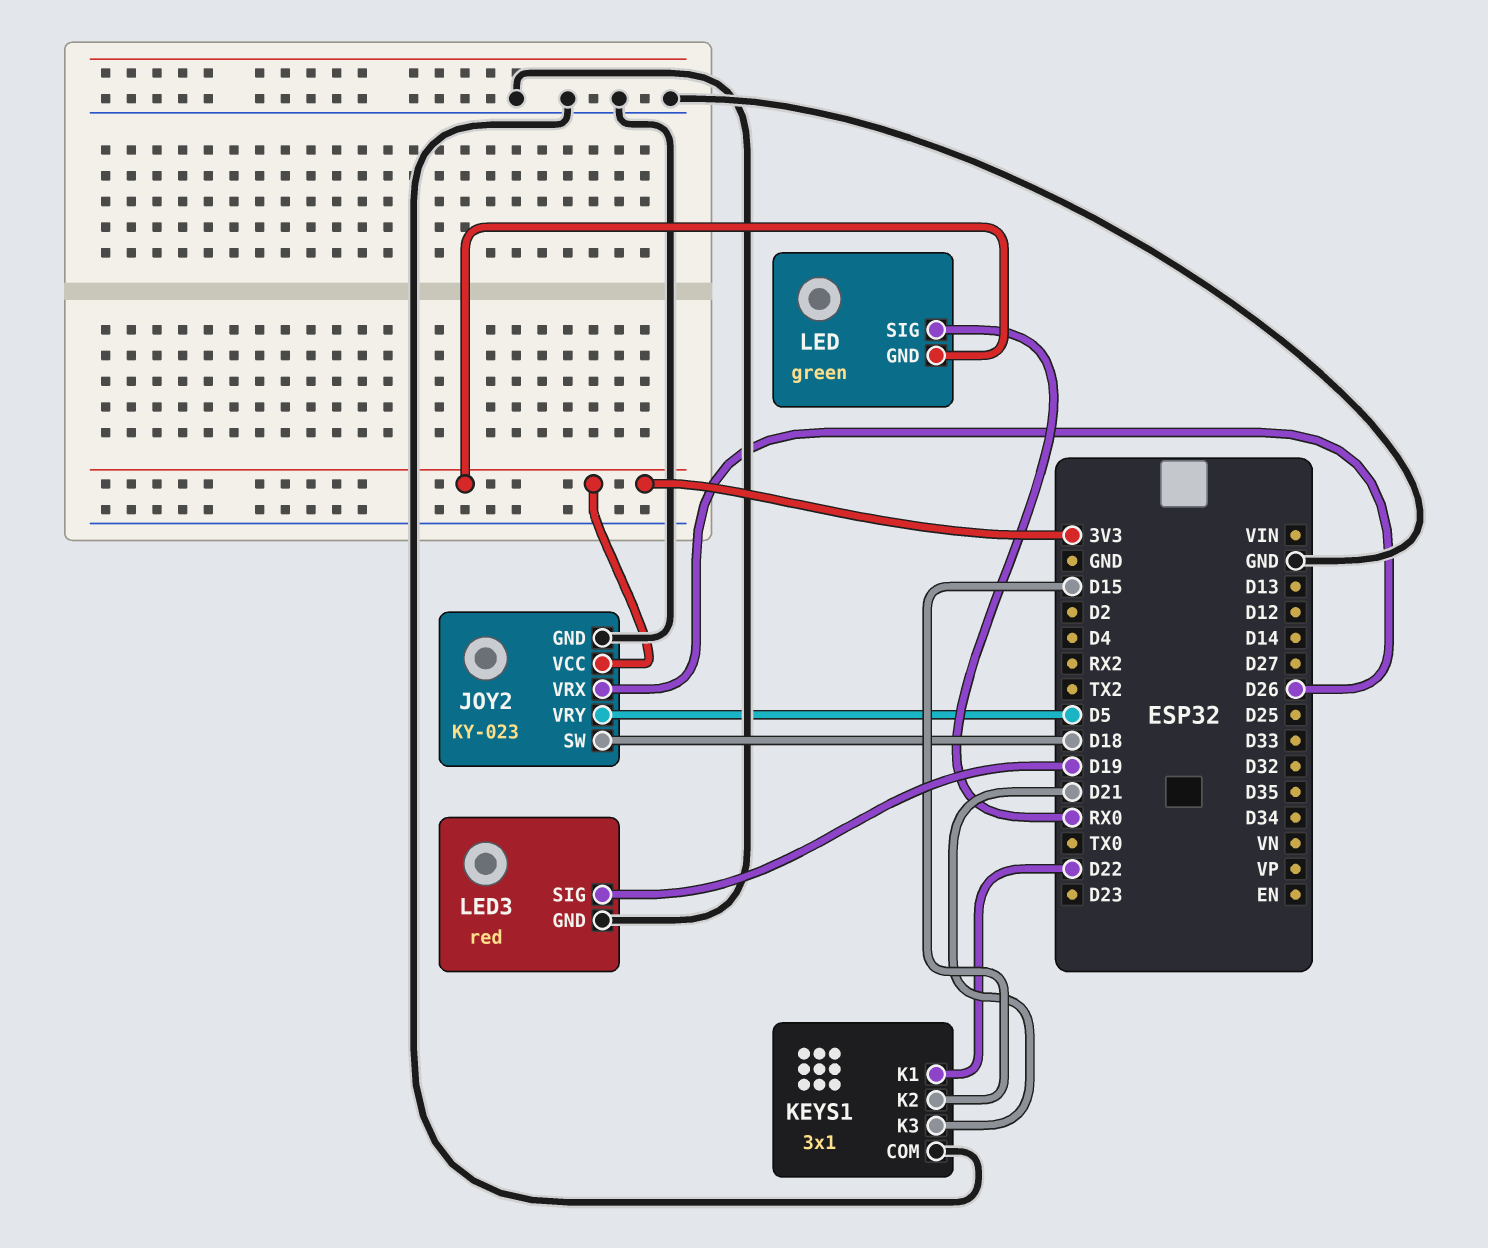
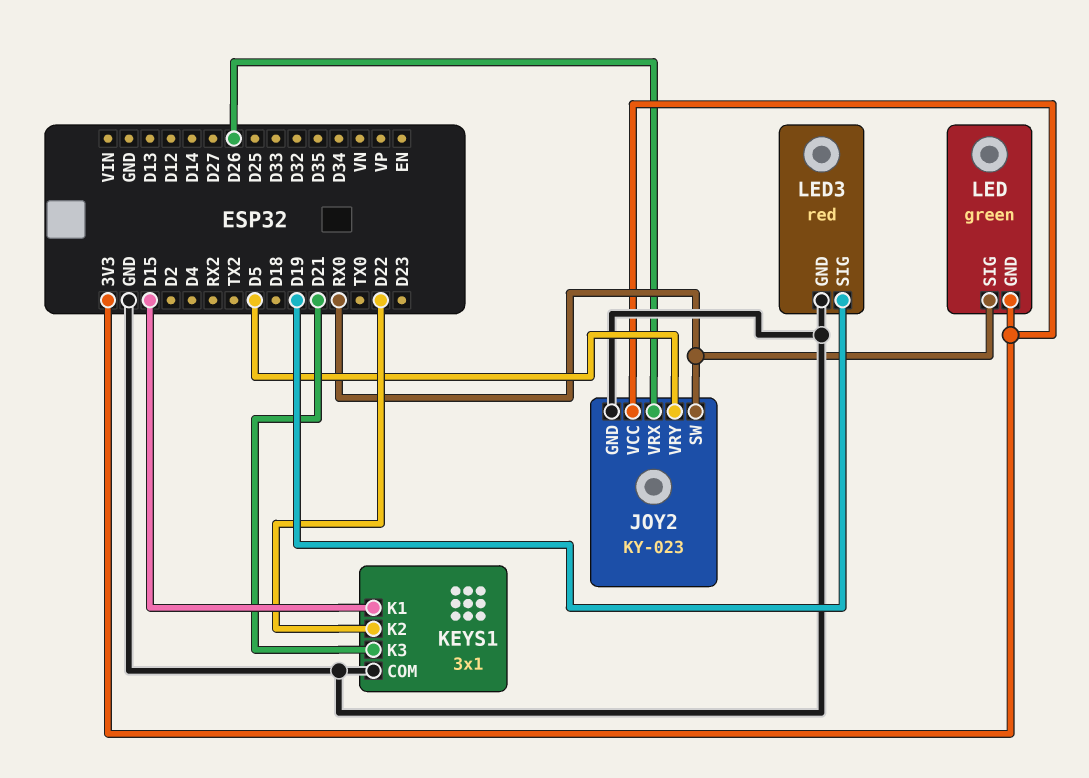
JOY2 pin SW: D18 -> RX0
KEYS1 pin K1: D22 -> D15
KEYS1 pin K2: D15 -> D22

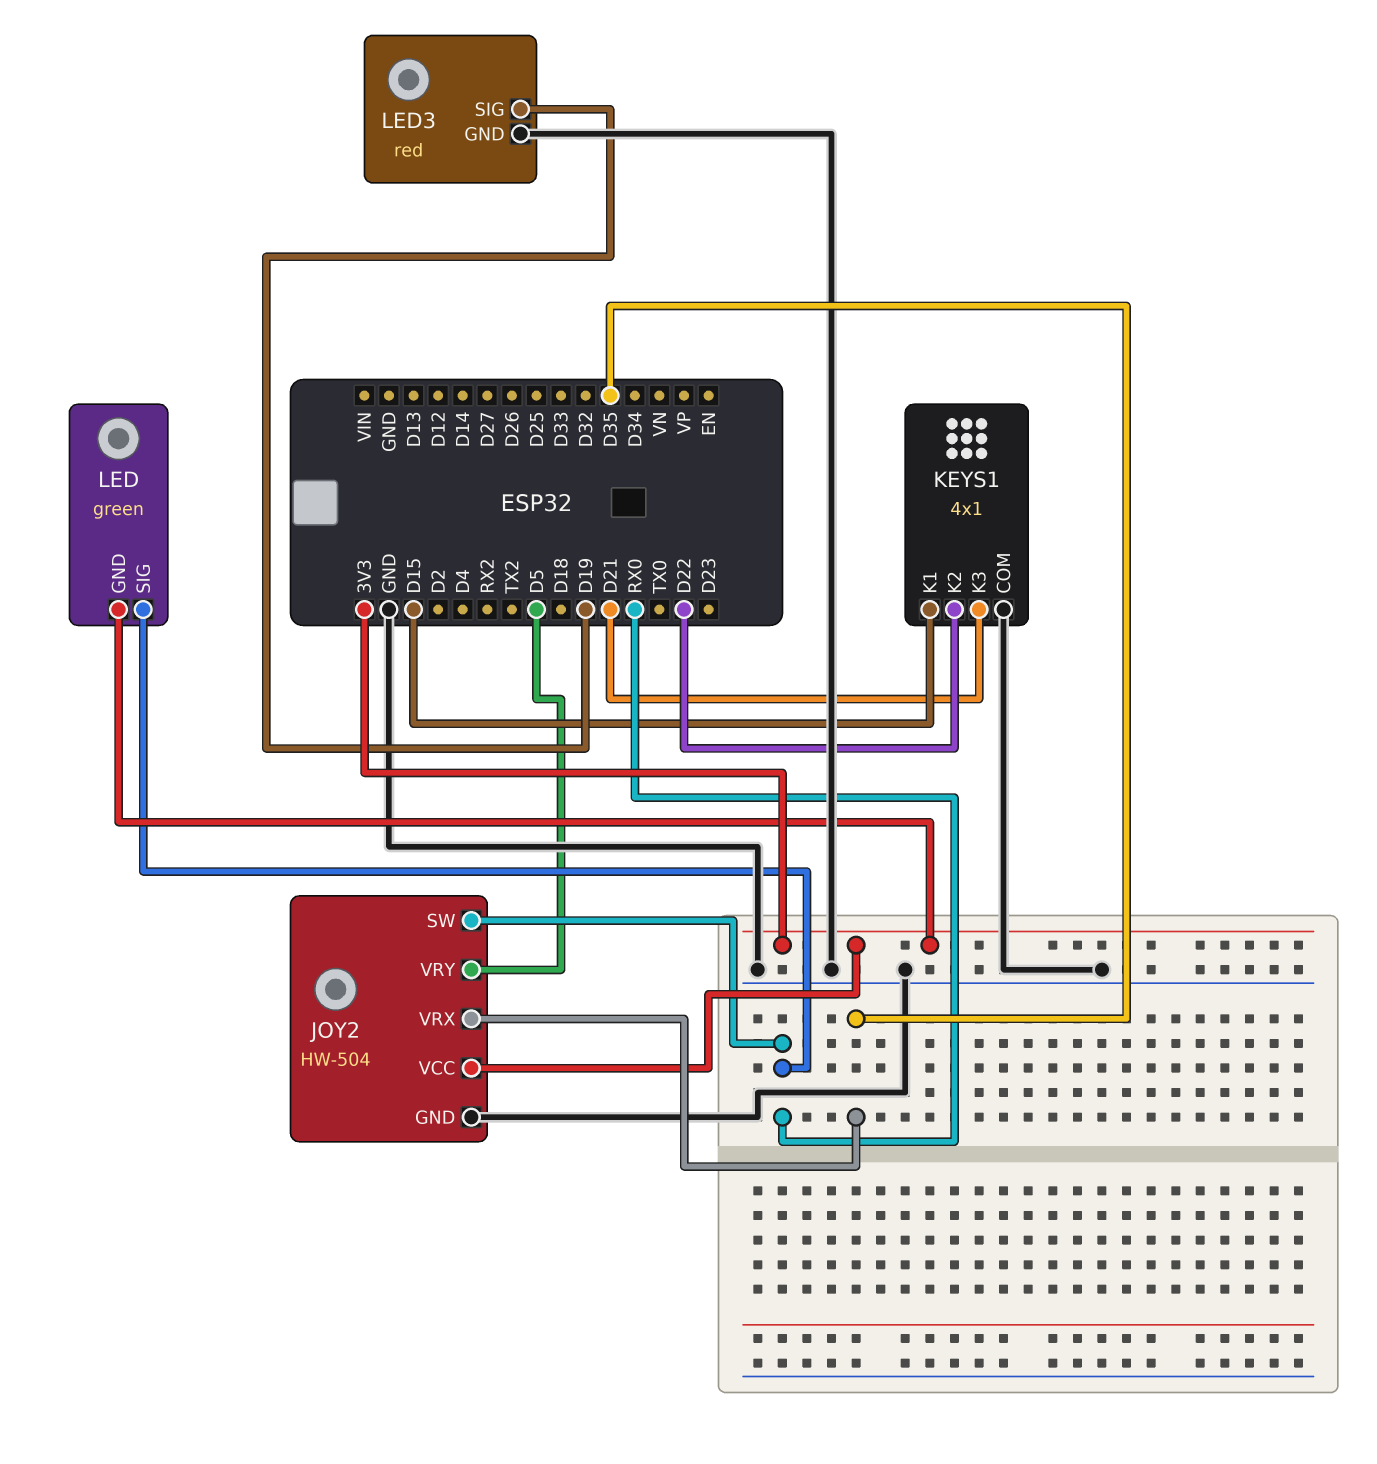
JOY2: KY-023 -> HW-504
JOY2 pin VRX: D26 -> D35
KEYS1: 3x1 -> 4x1

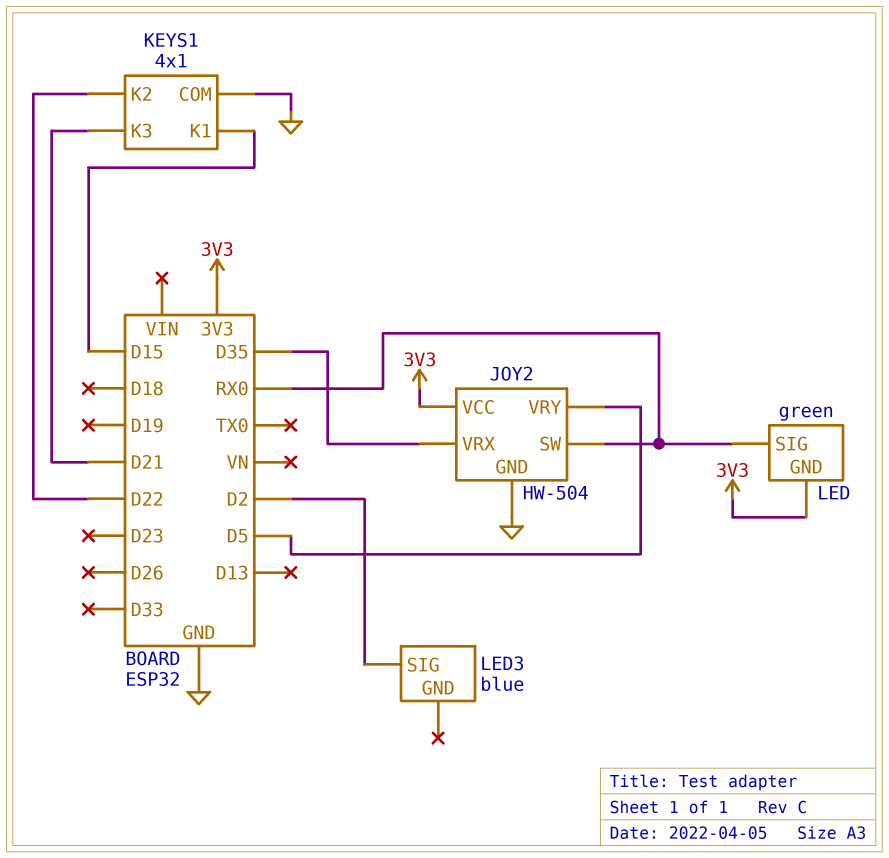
LED3: red -> blue
LED3 pin GND: GND -> none
LED3 pin SIG: D19 -> D2

